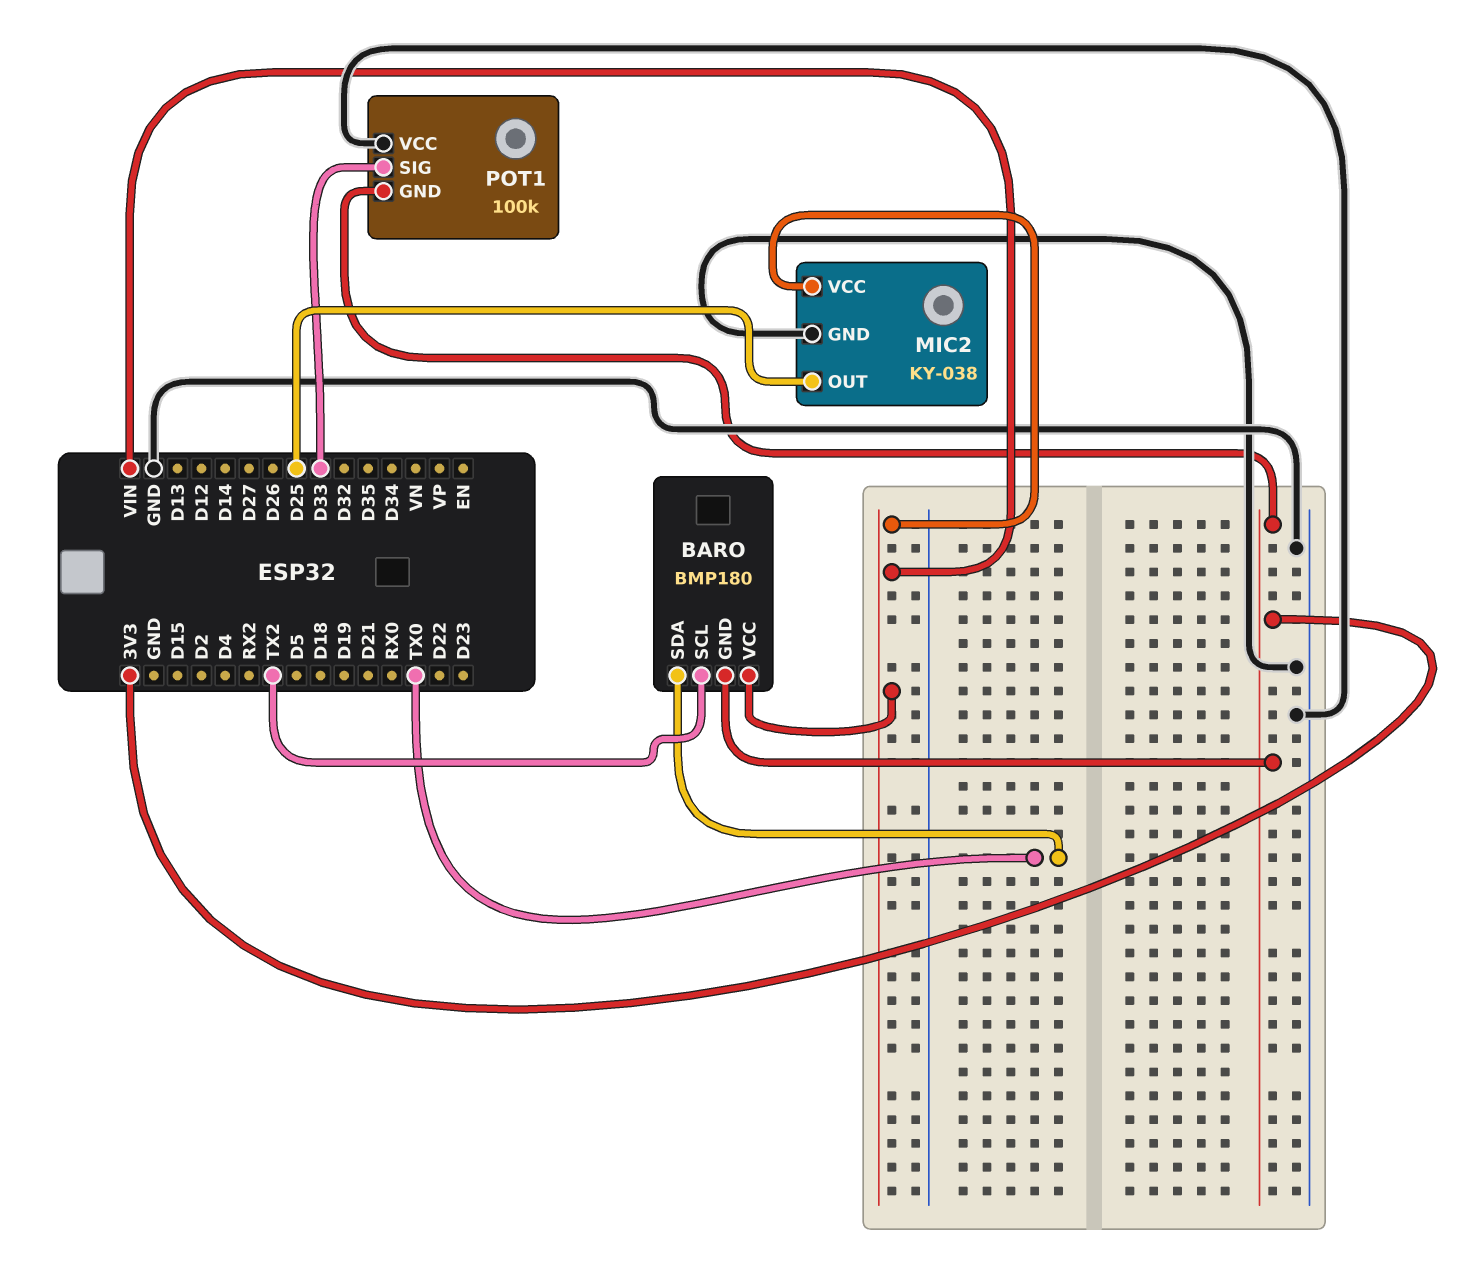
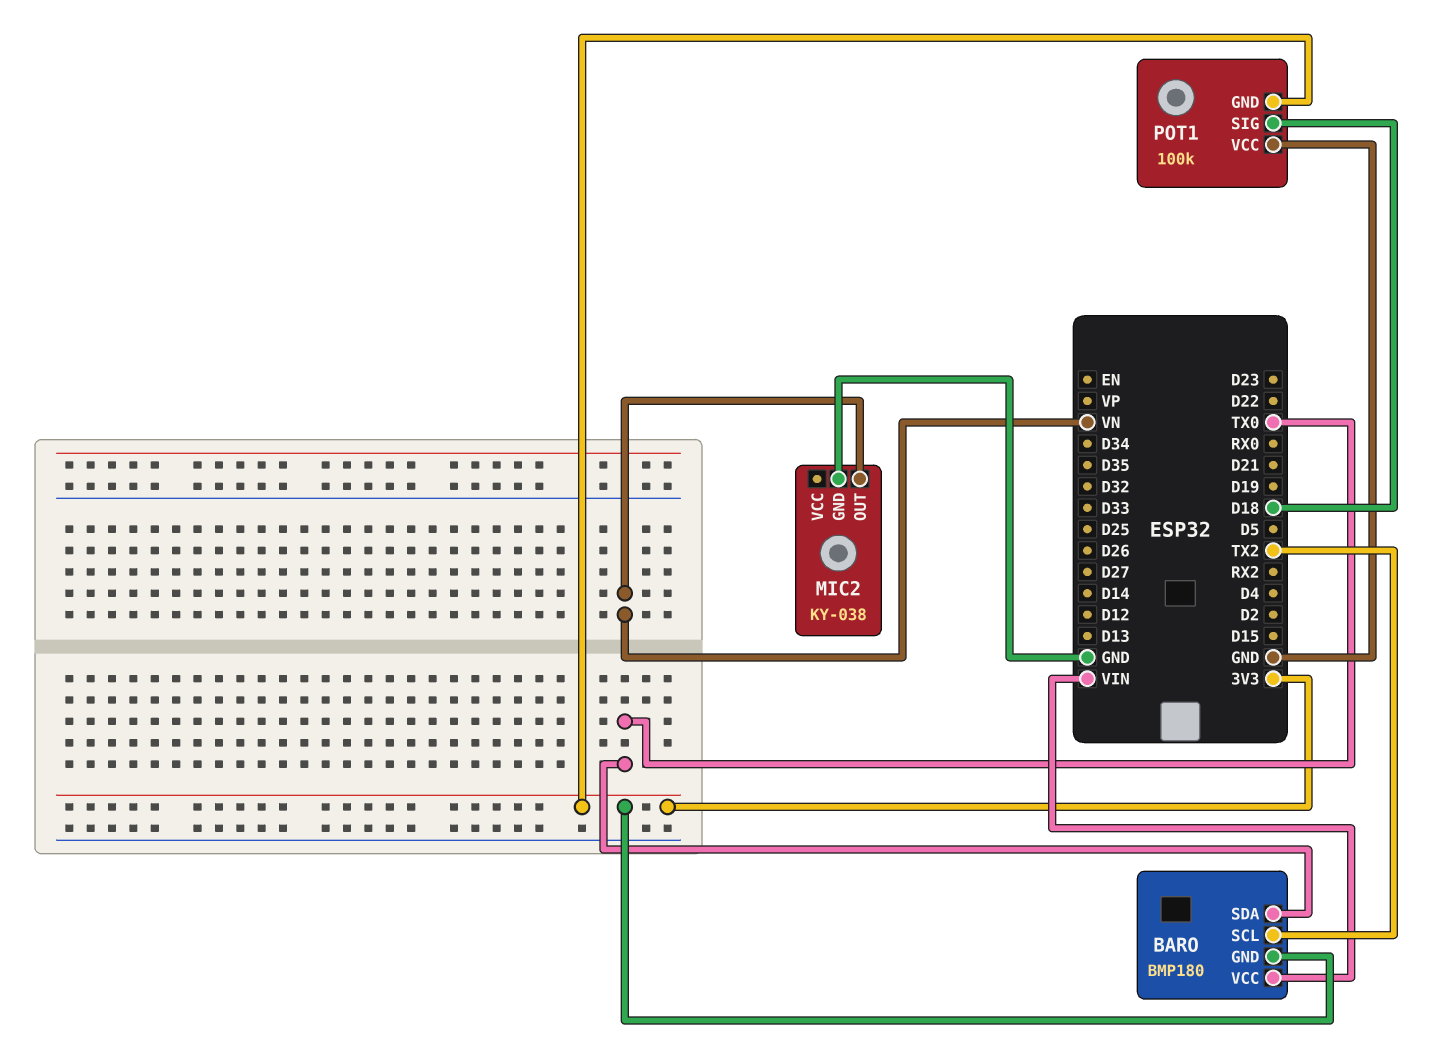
MIC2 pin OUT: D25 -> VN
MIC2 pin VCC: VIN -> none
POT1 pin SIG: D33 -> D18

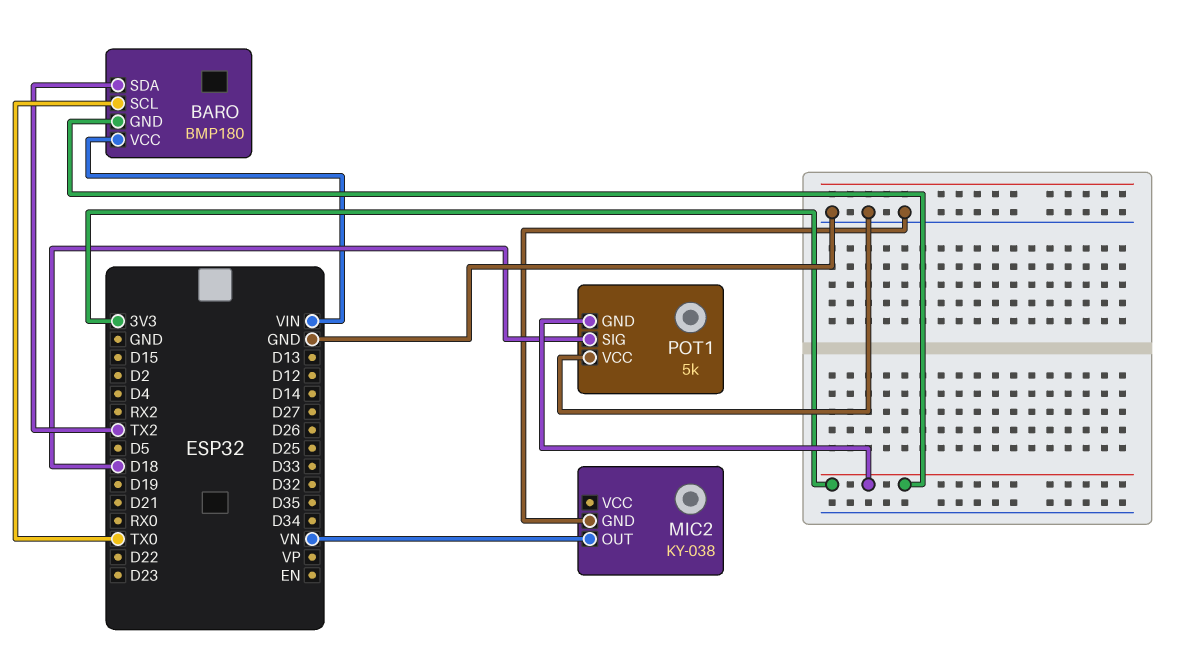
BARO pin SCL: TX2 -> TX0
BARO pin SDA: TX0 -> TX2
POT1: 100k -> 5k

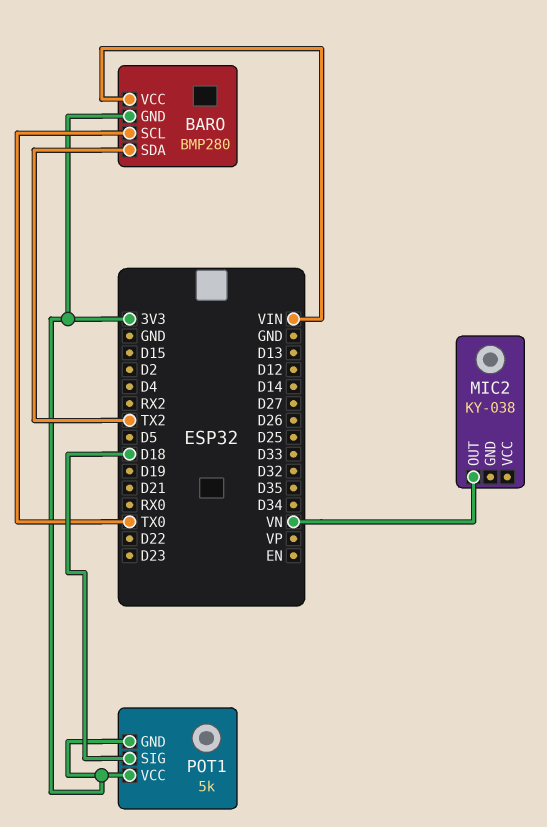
BARO: BMP180 -> BMP280
MIC2 pin GND: GND -> none
POT1 pin VCC: GND -> 3V3

